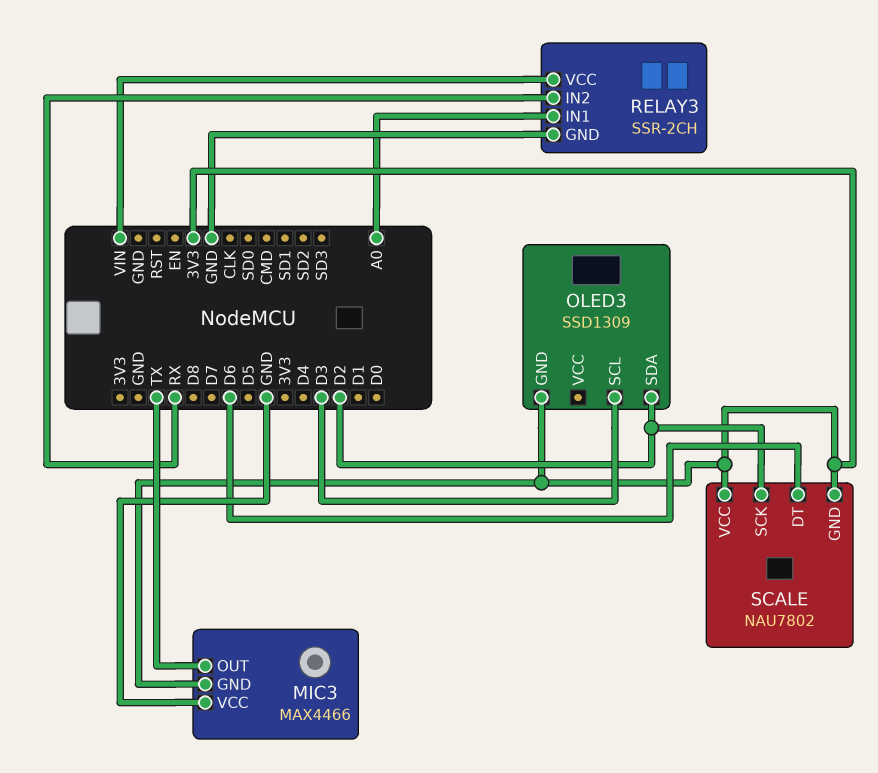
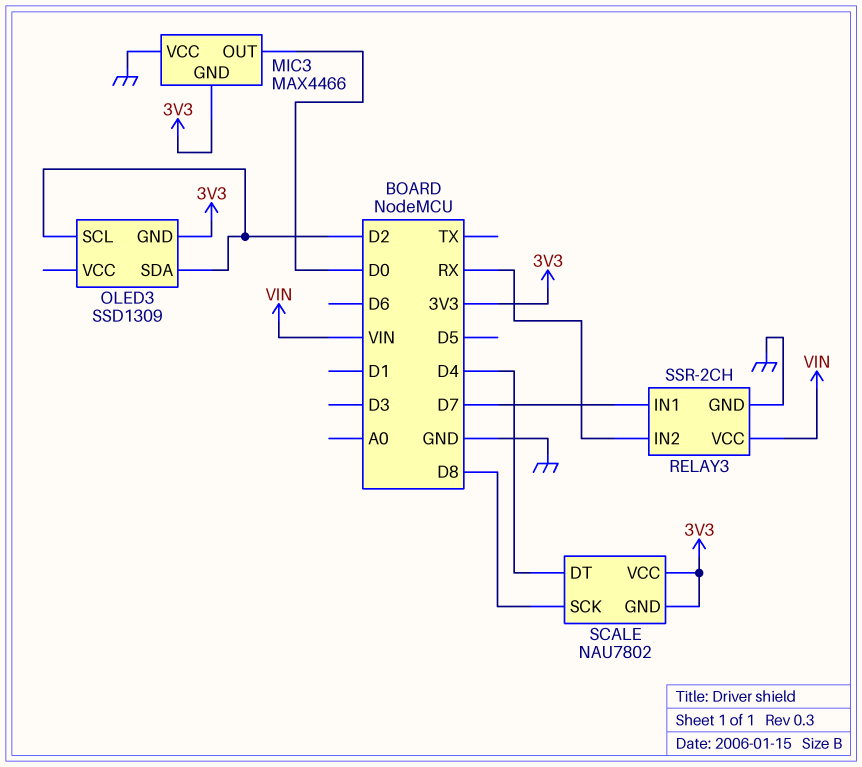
MIC3 pin OUT: TX -> D0
OLED3 pin SCL: D3 -> D2
RELAY3 pin IN1: A0 -> D7
SCALE pin DT: D6 -> D4
SCALE pin SCK: D2 -> D8

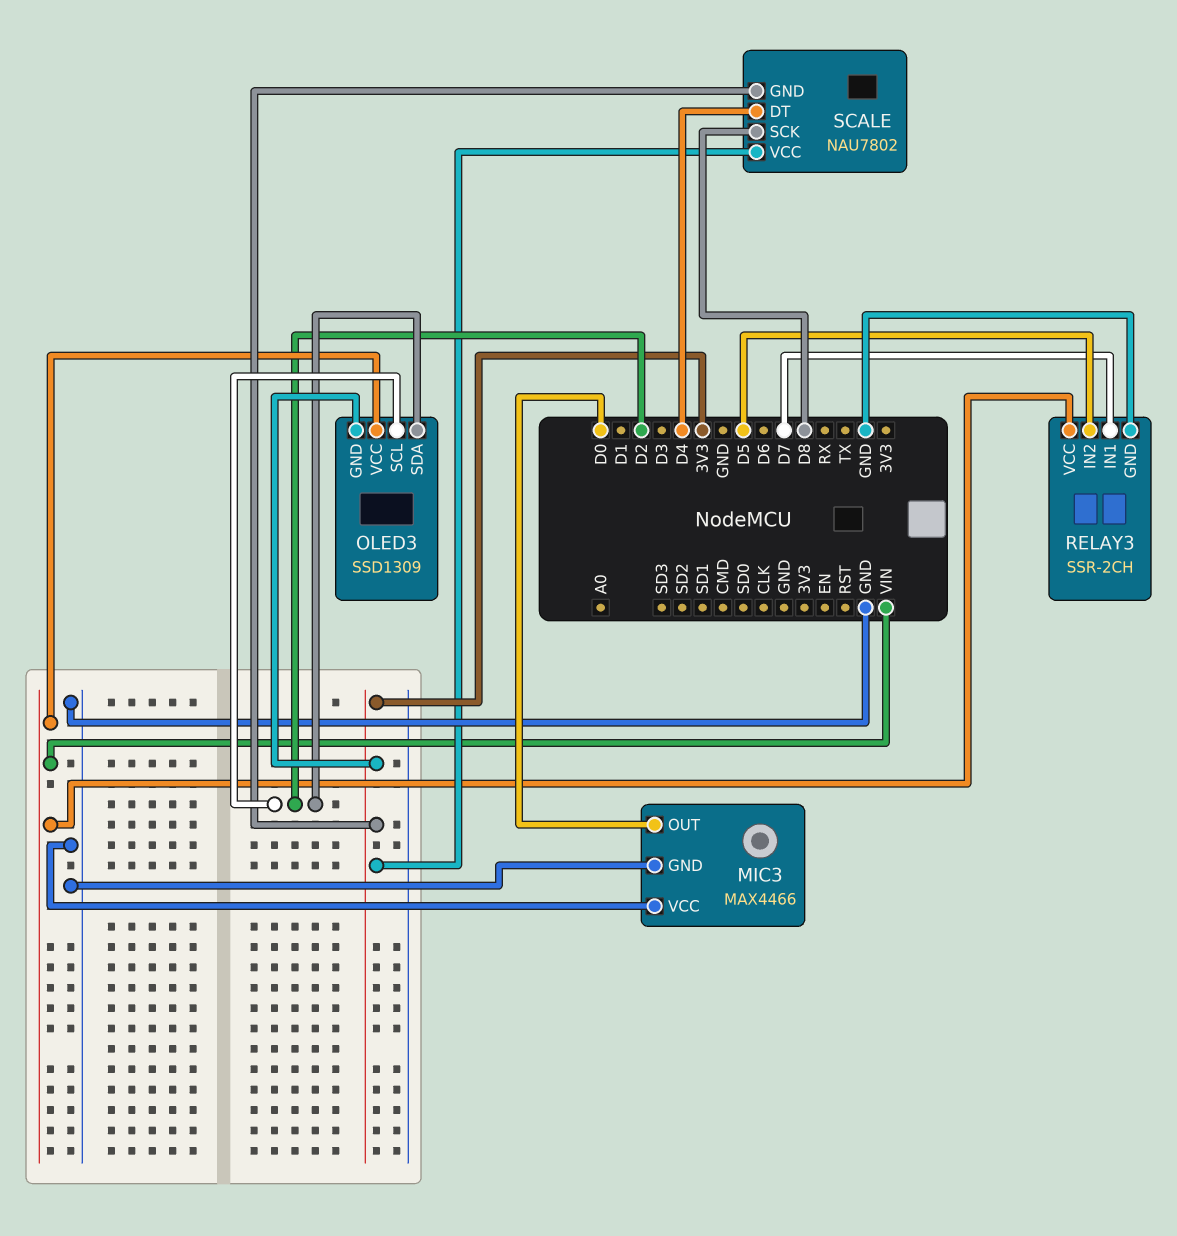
MIC3 pin GND: 3V3 -> GND
OLED3 pin VCC: none -> VIN
RELAY3 pin IN2: RX -> D5

